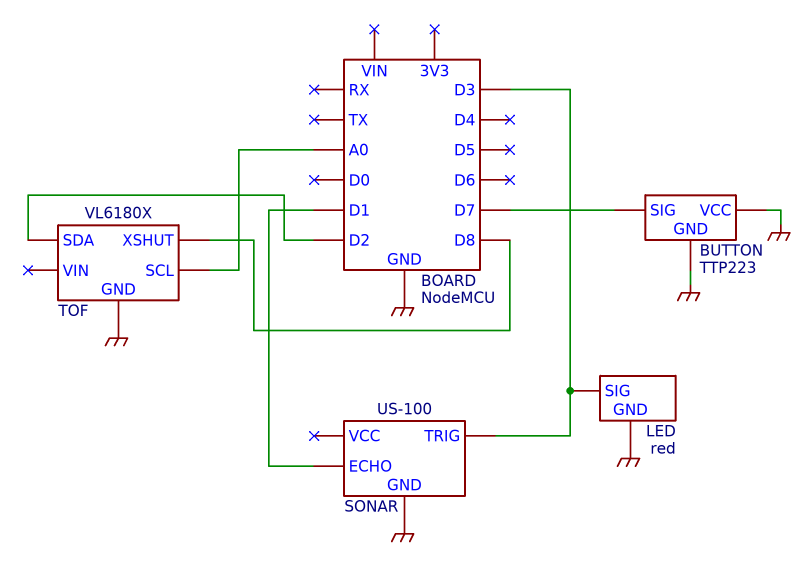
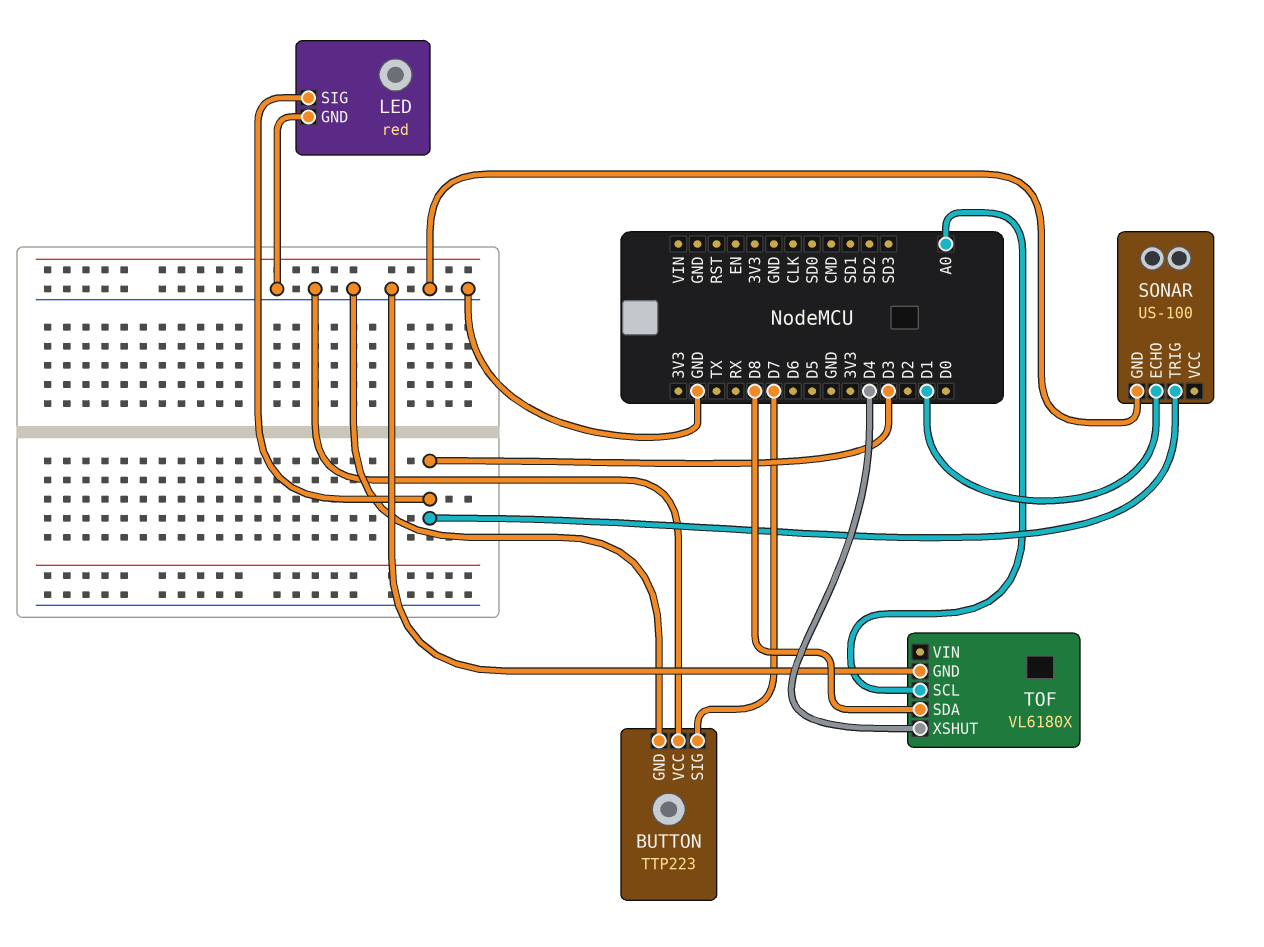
TOF pin SDA: D2 -> D8
TOF pin XSHUT: D8 -> D4

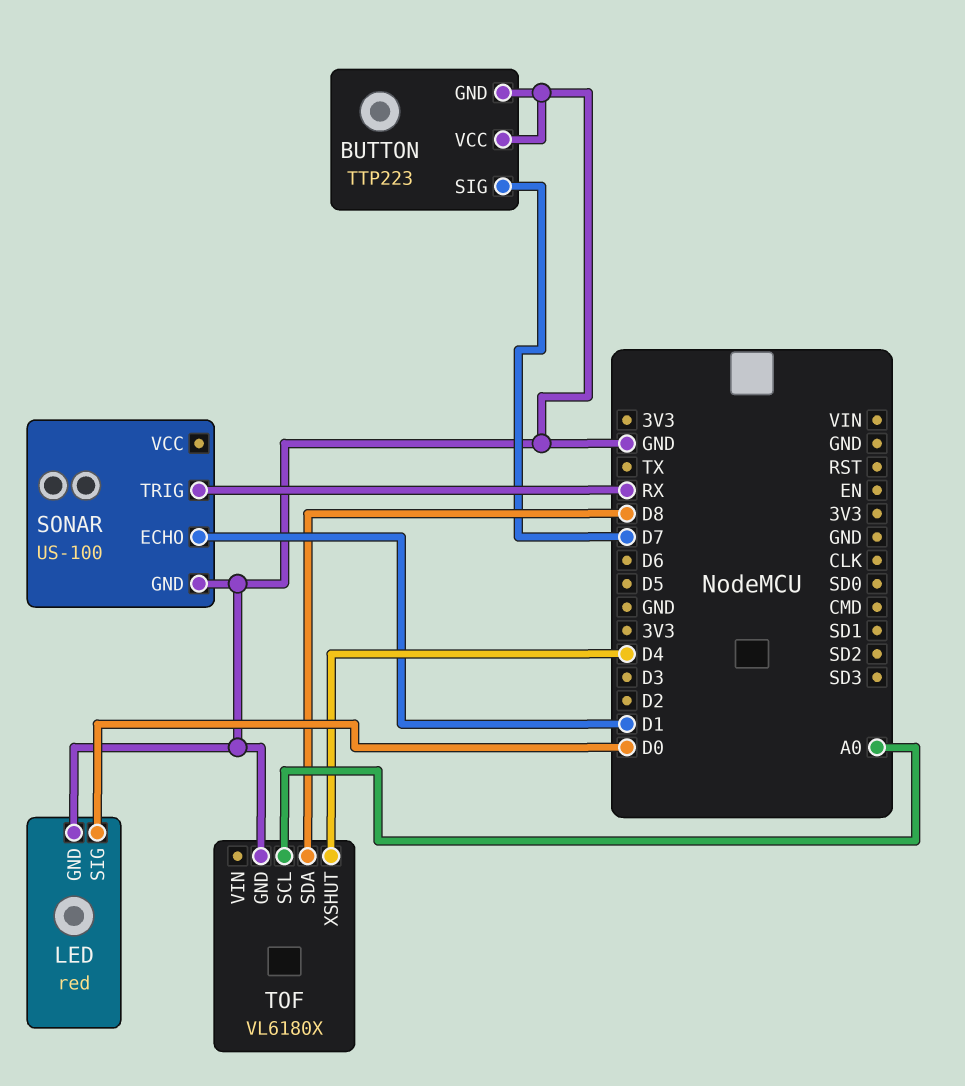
LED pin SIG: D3 -> D0
SONAR pin TRIG: D3 -> RX

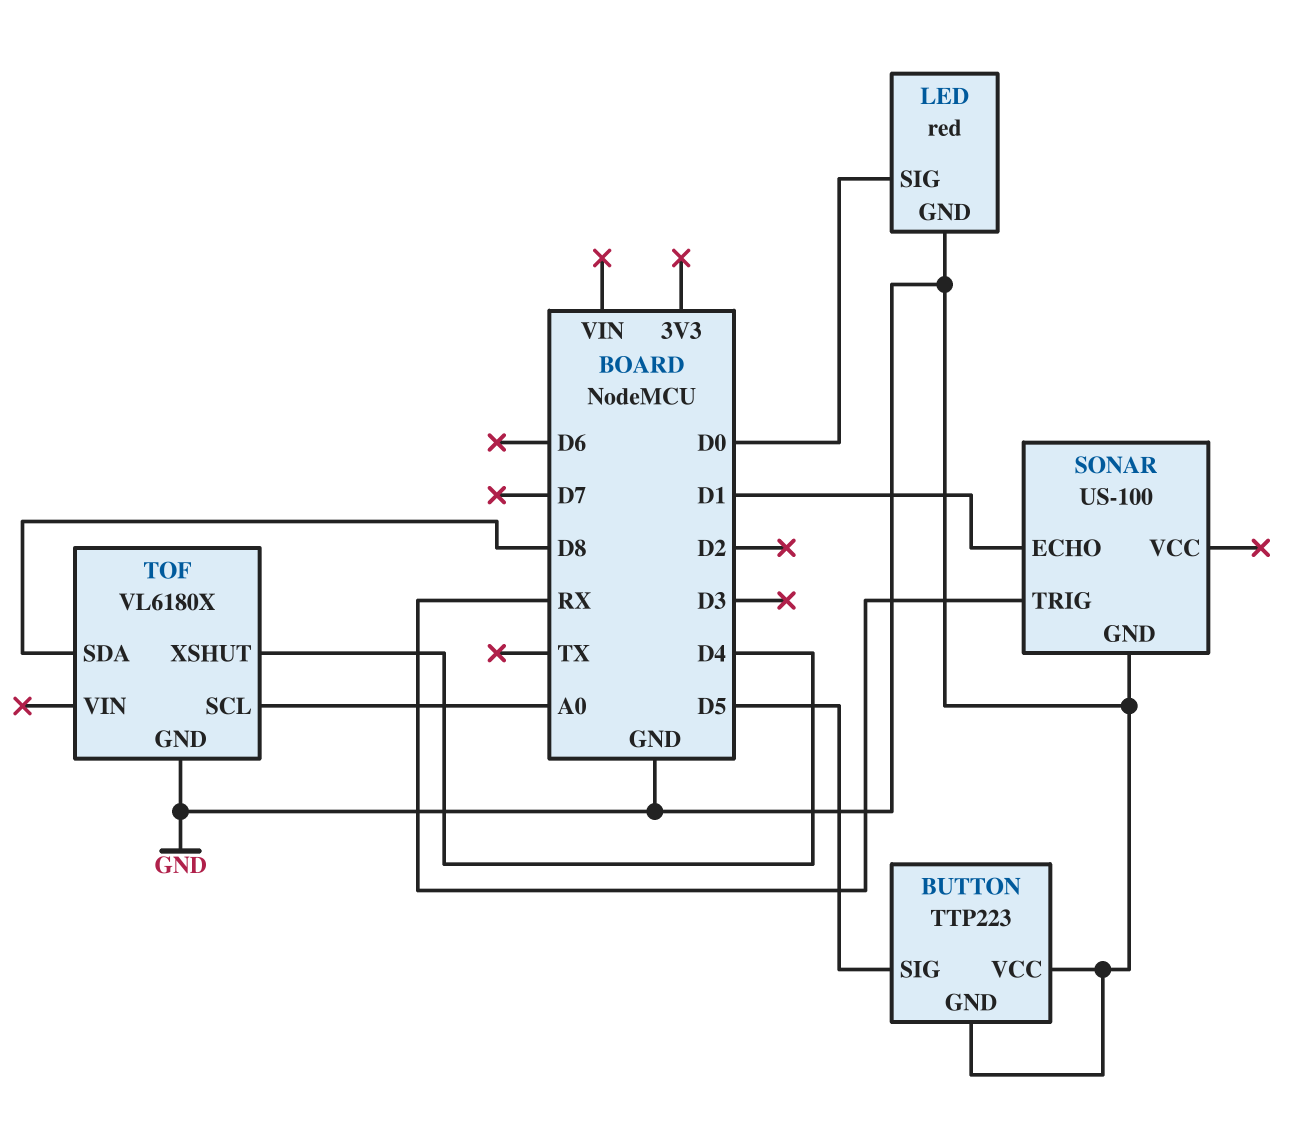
BUTTON pin SIG: D7 -> D5

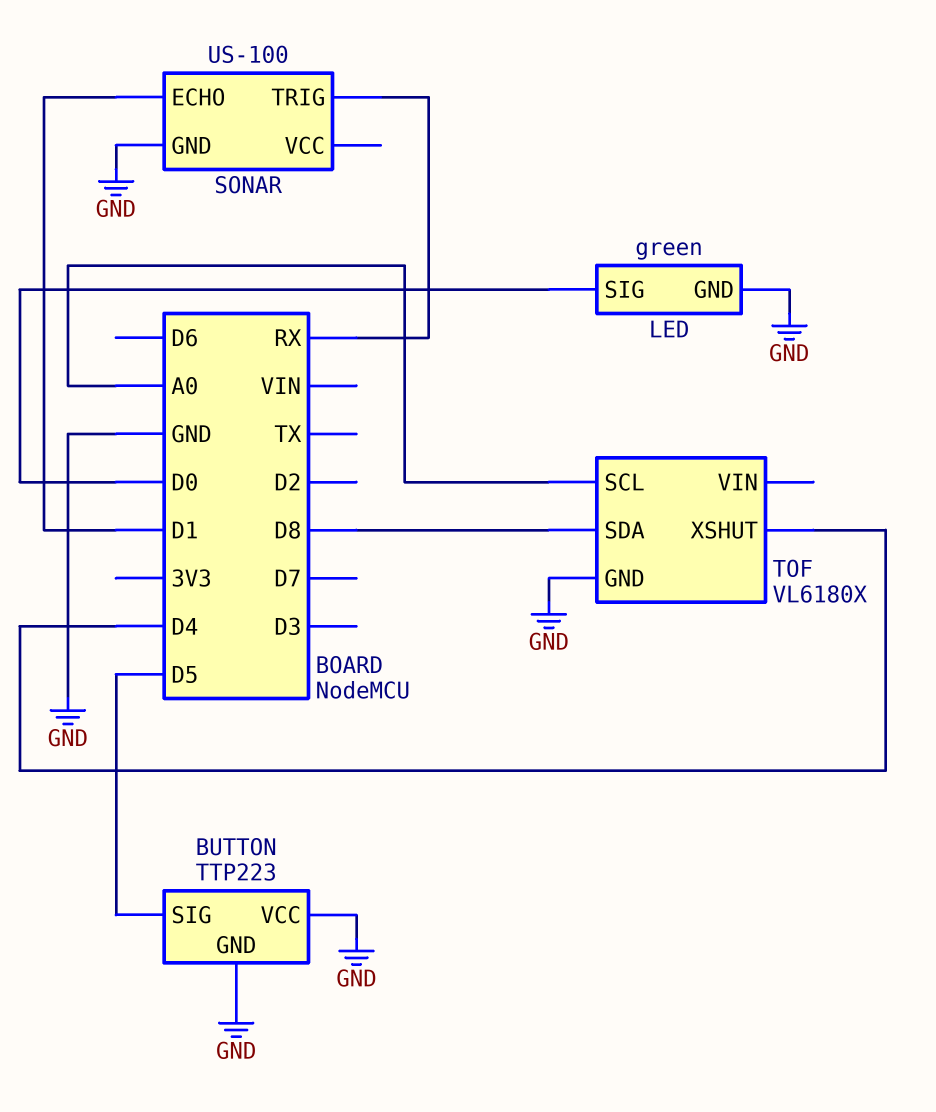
LED: red -> green

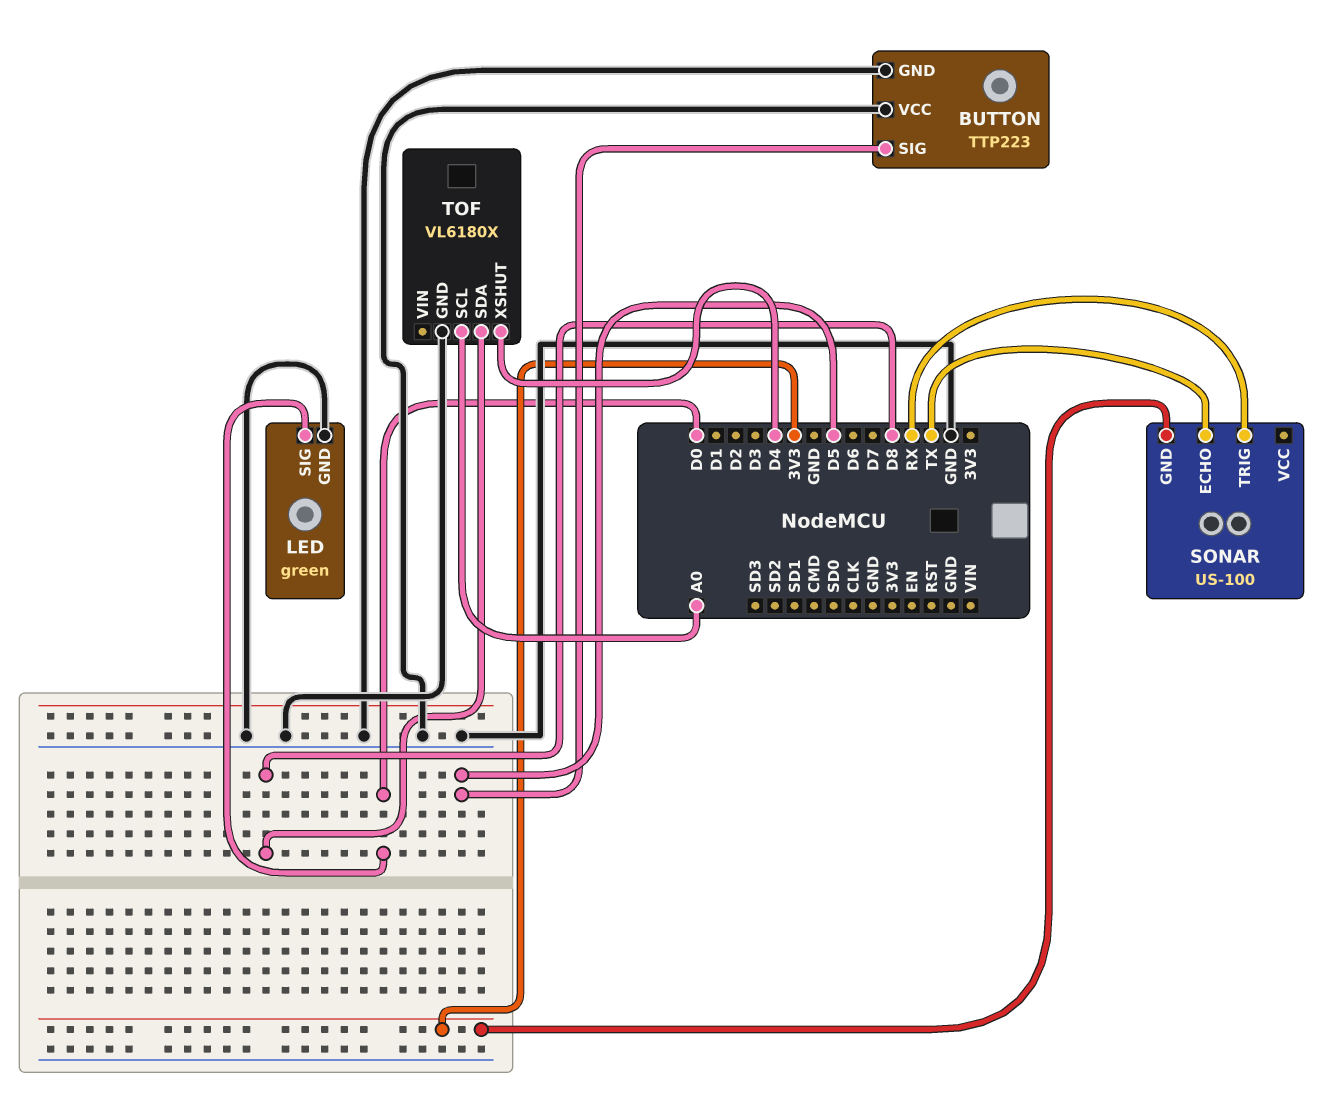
SONAR pin ECHO: D1 -> TX
SONAR pin GND: GND -> 3V3

